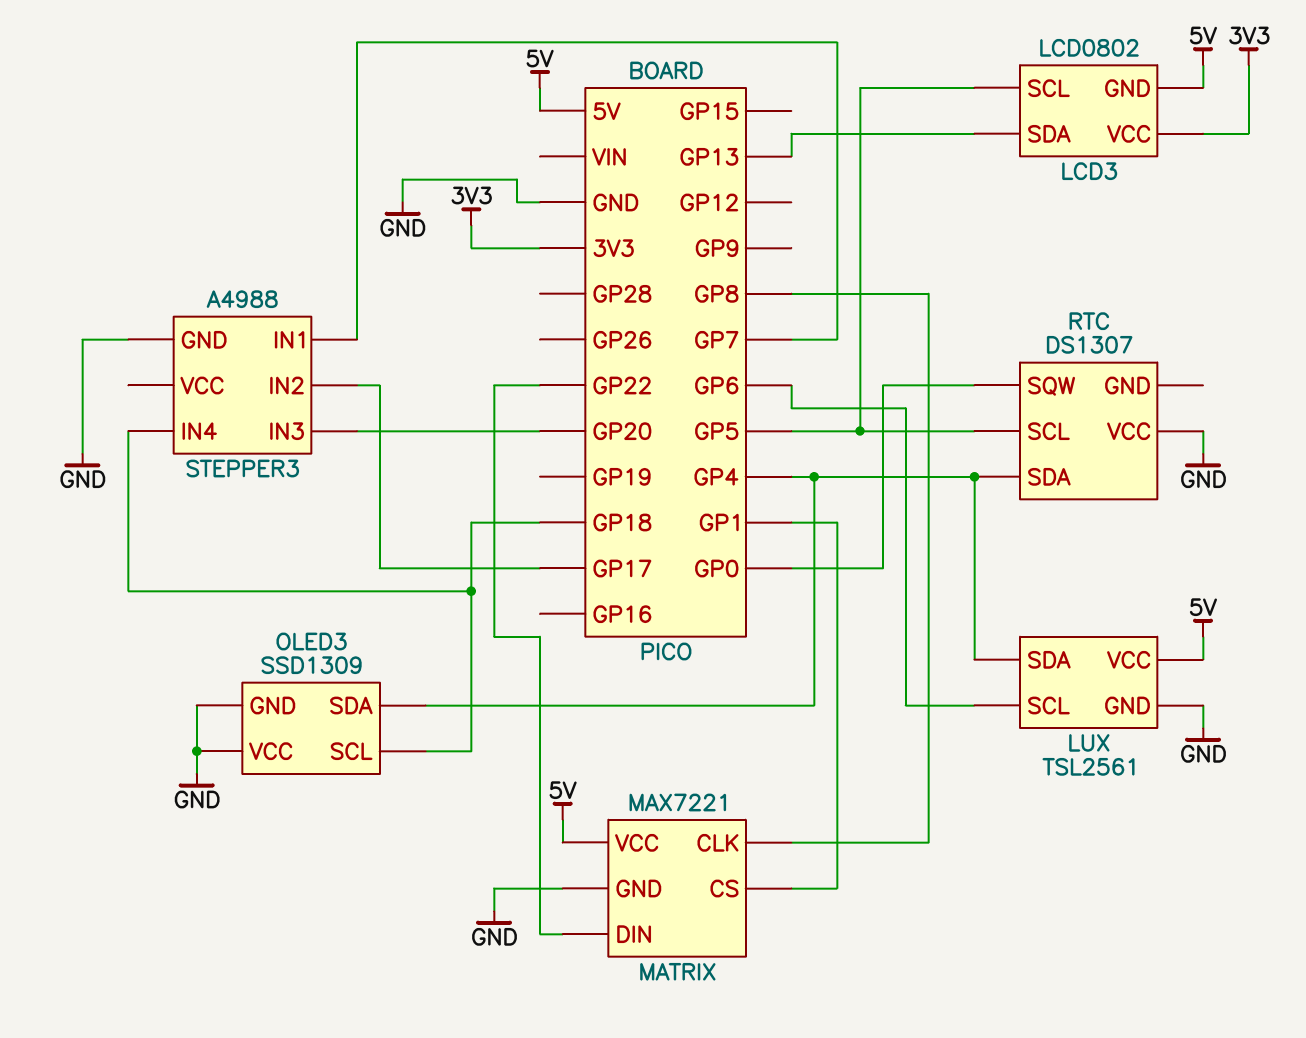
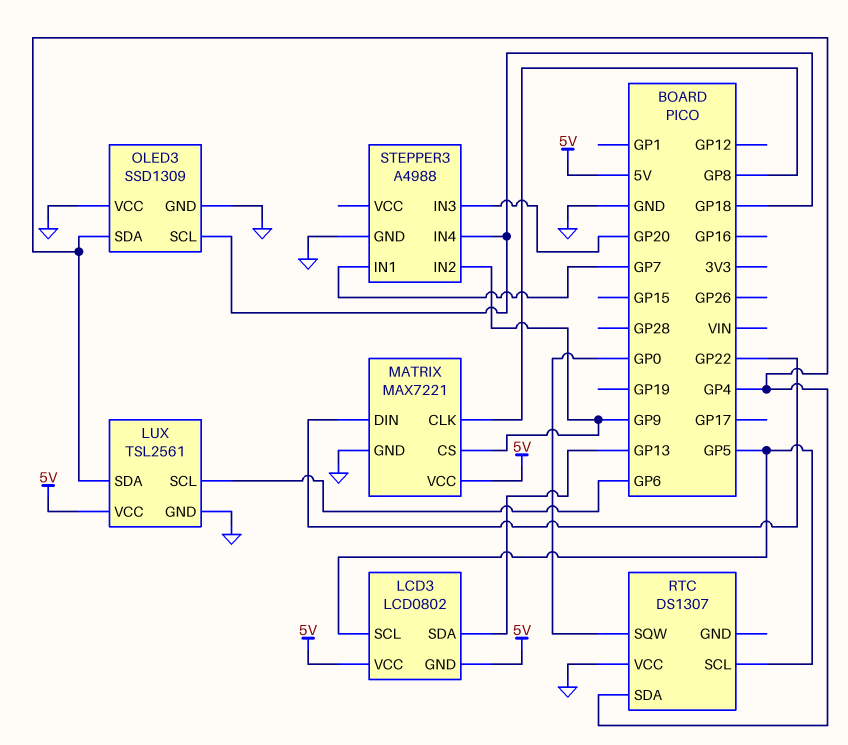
LCD3 pin VCC: 3V3 -> 5V
MATRIX pin CS: GP1 -> GP9
STEPPER3 pin IN2: GP17 -> GP9

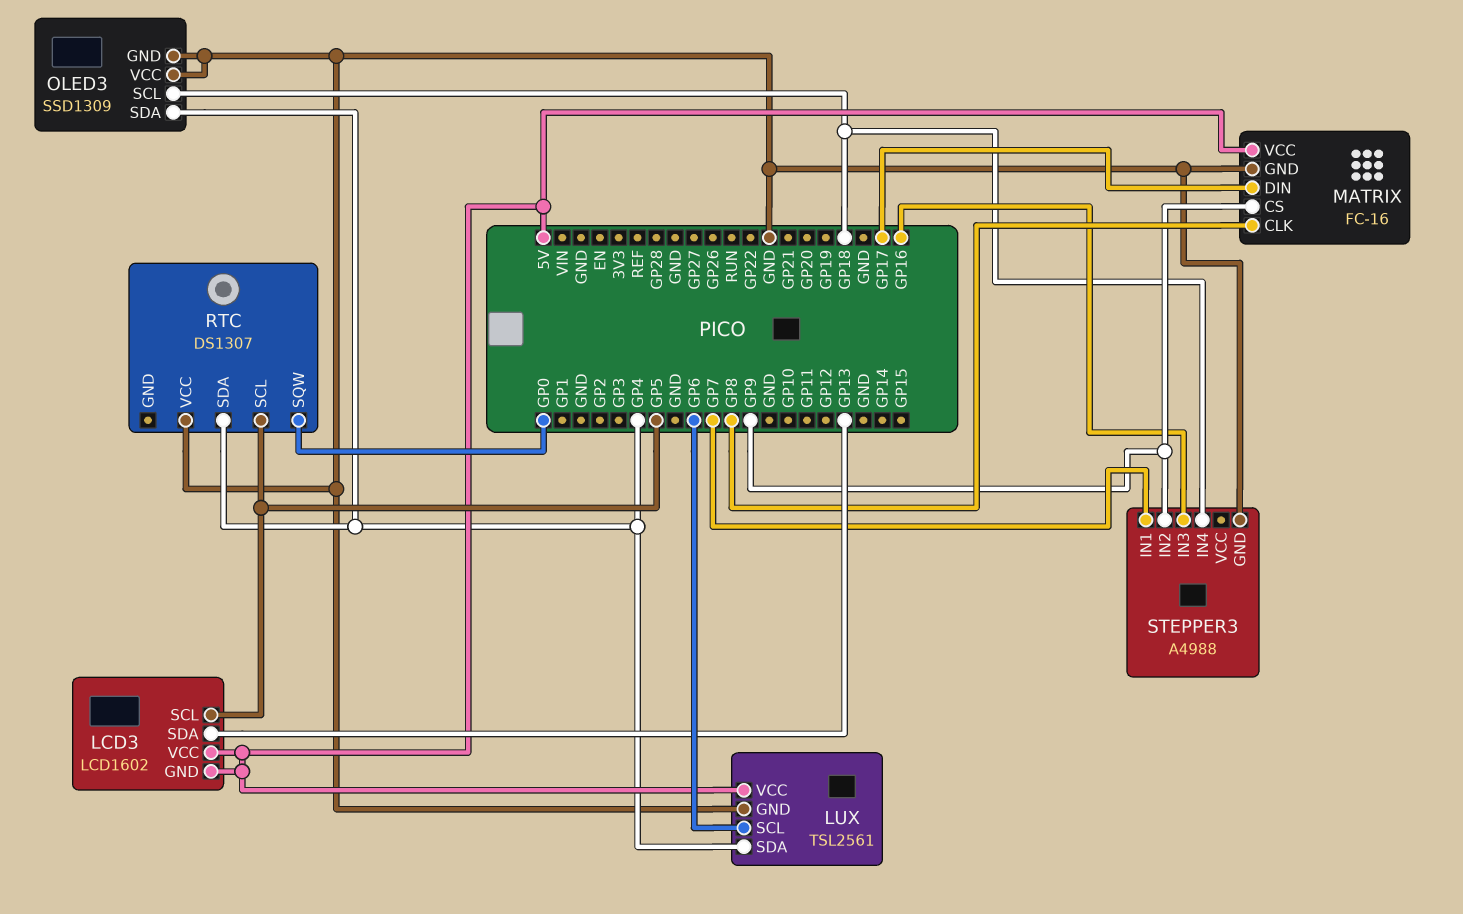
LCD3: LCD0802 -> LCD1602
MATRIX: MAX7221 -> FC-16
MATRIX pin DIN: GP22 -> GP17
STEPPER3 pin IN3: GP20 -> GP16

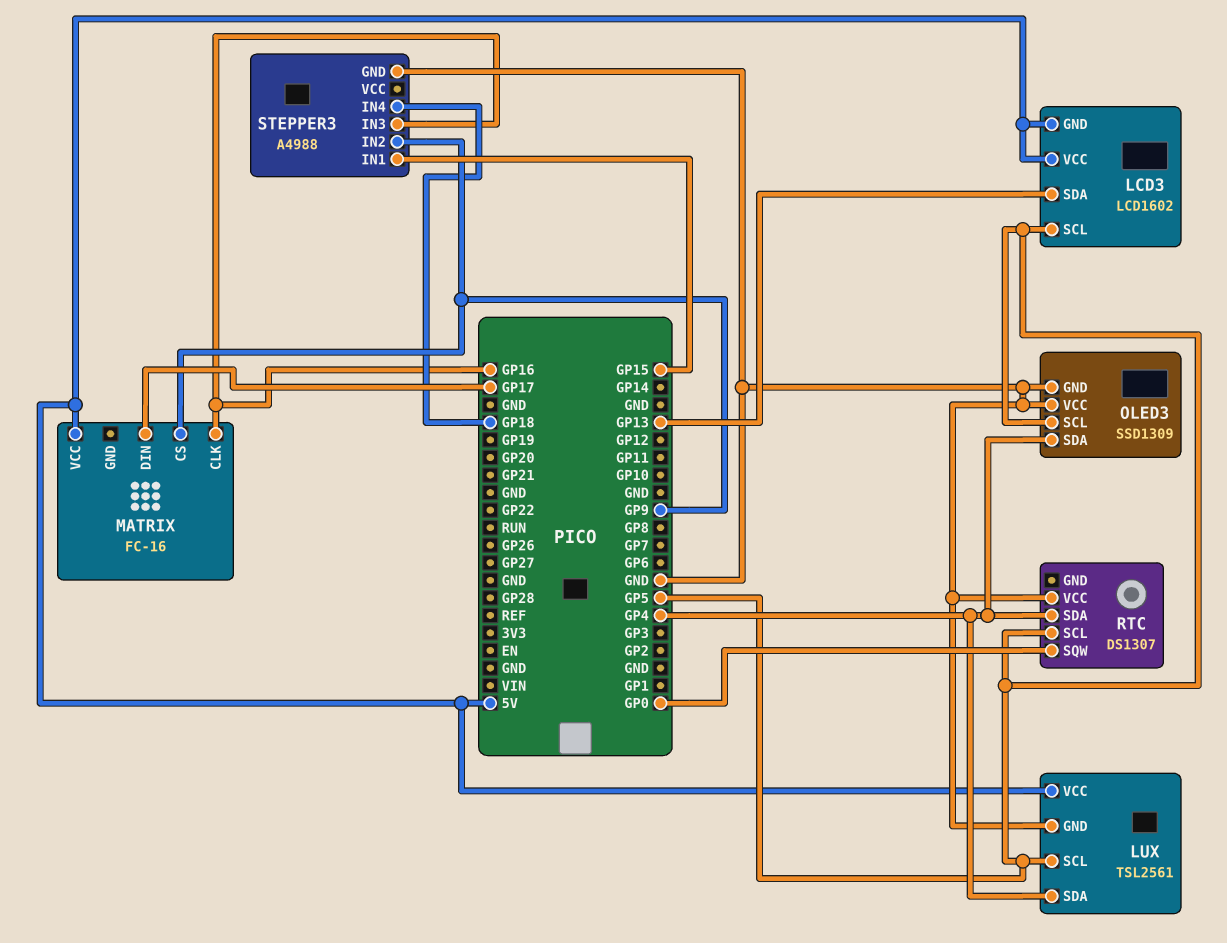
LUX pin SCL: GP6 -> GP5
MATRIX pin CLK: GP8 -> GP16
MATRIX pin GND: GND -> none
OLED3 pin SCL: GP18 -> GP5
STEPPER3 pin IN1: GP7 -> GP15

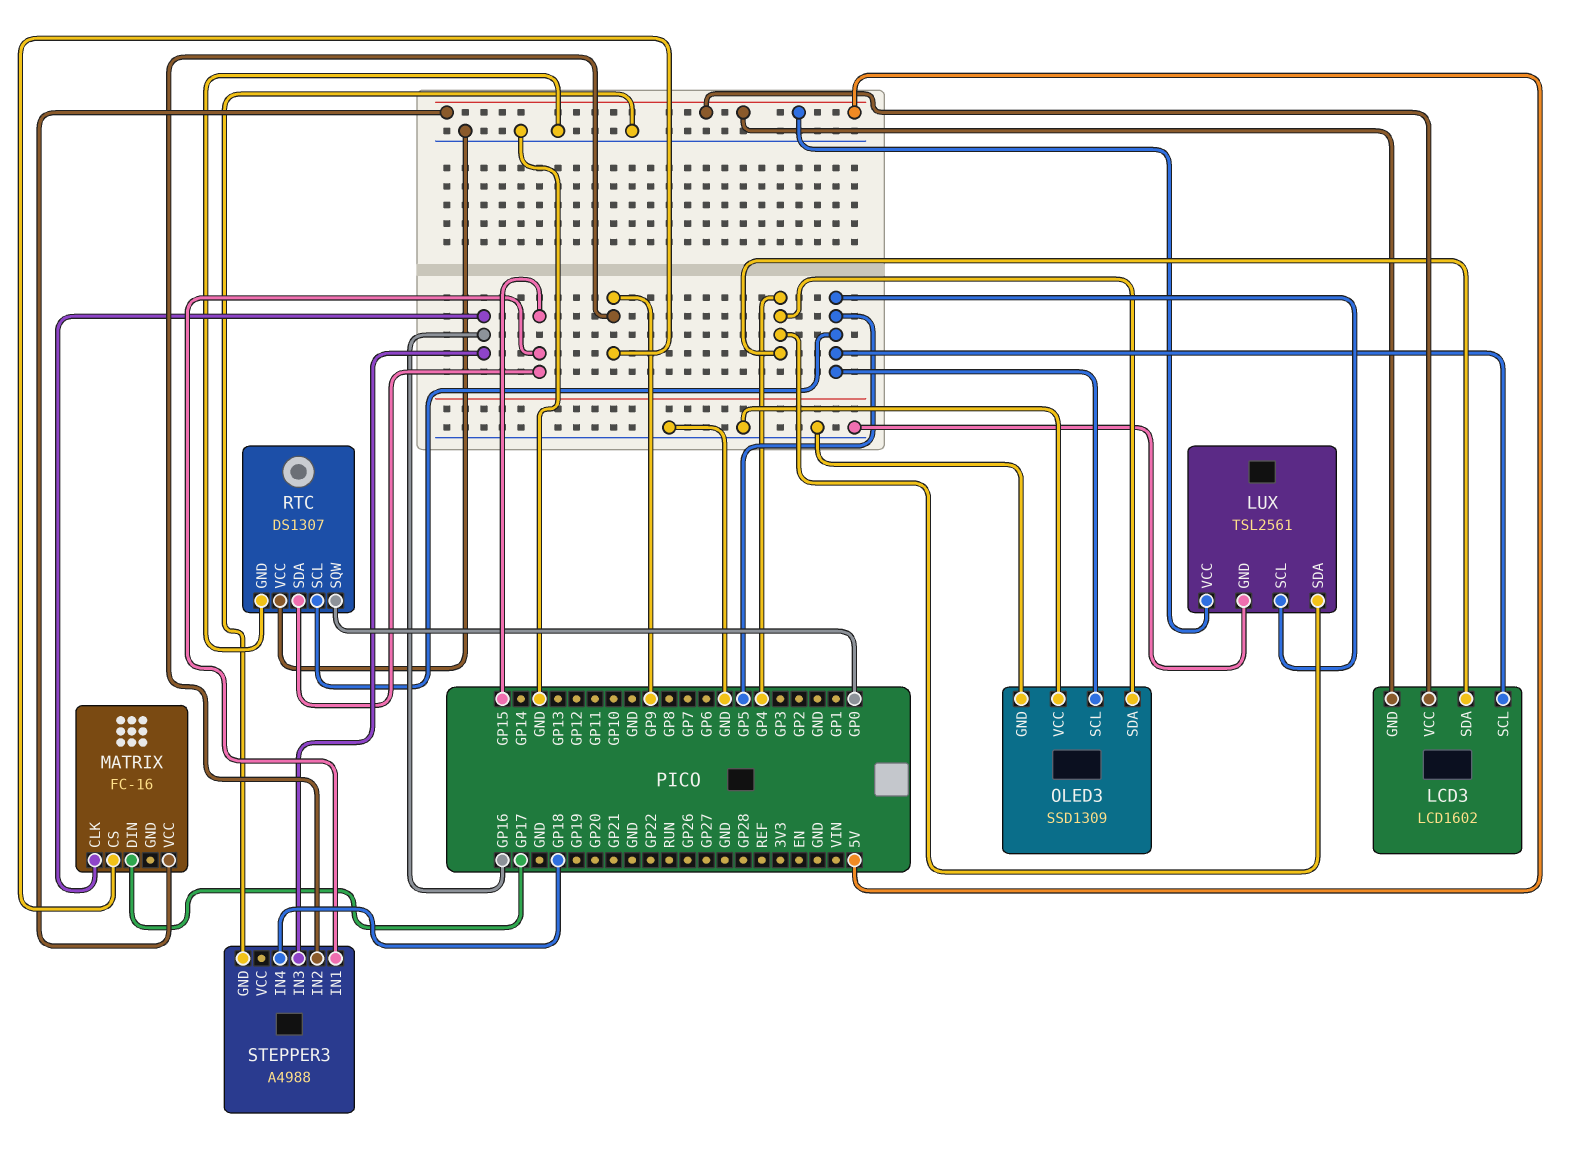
LCD3 pin SDA: GP13 -> GP4
RTC pin GND: none -> GND
RTC pin SDA: GP4 -> GP15

